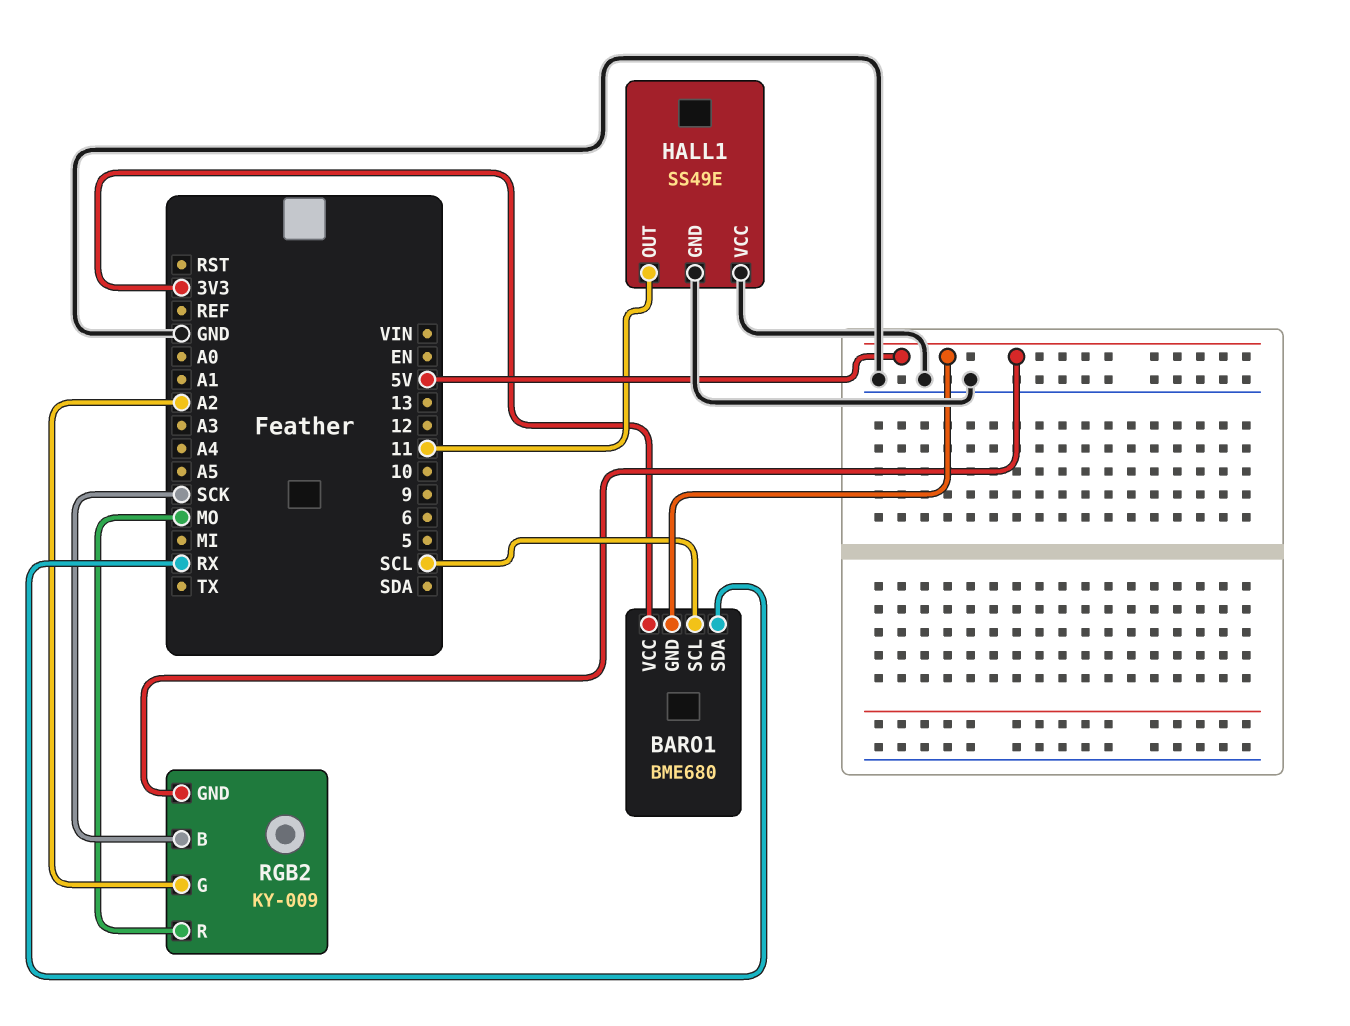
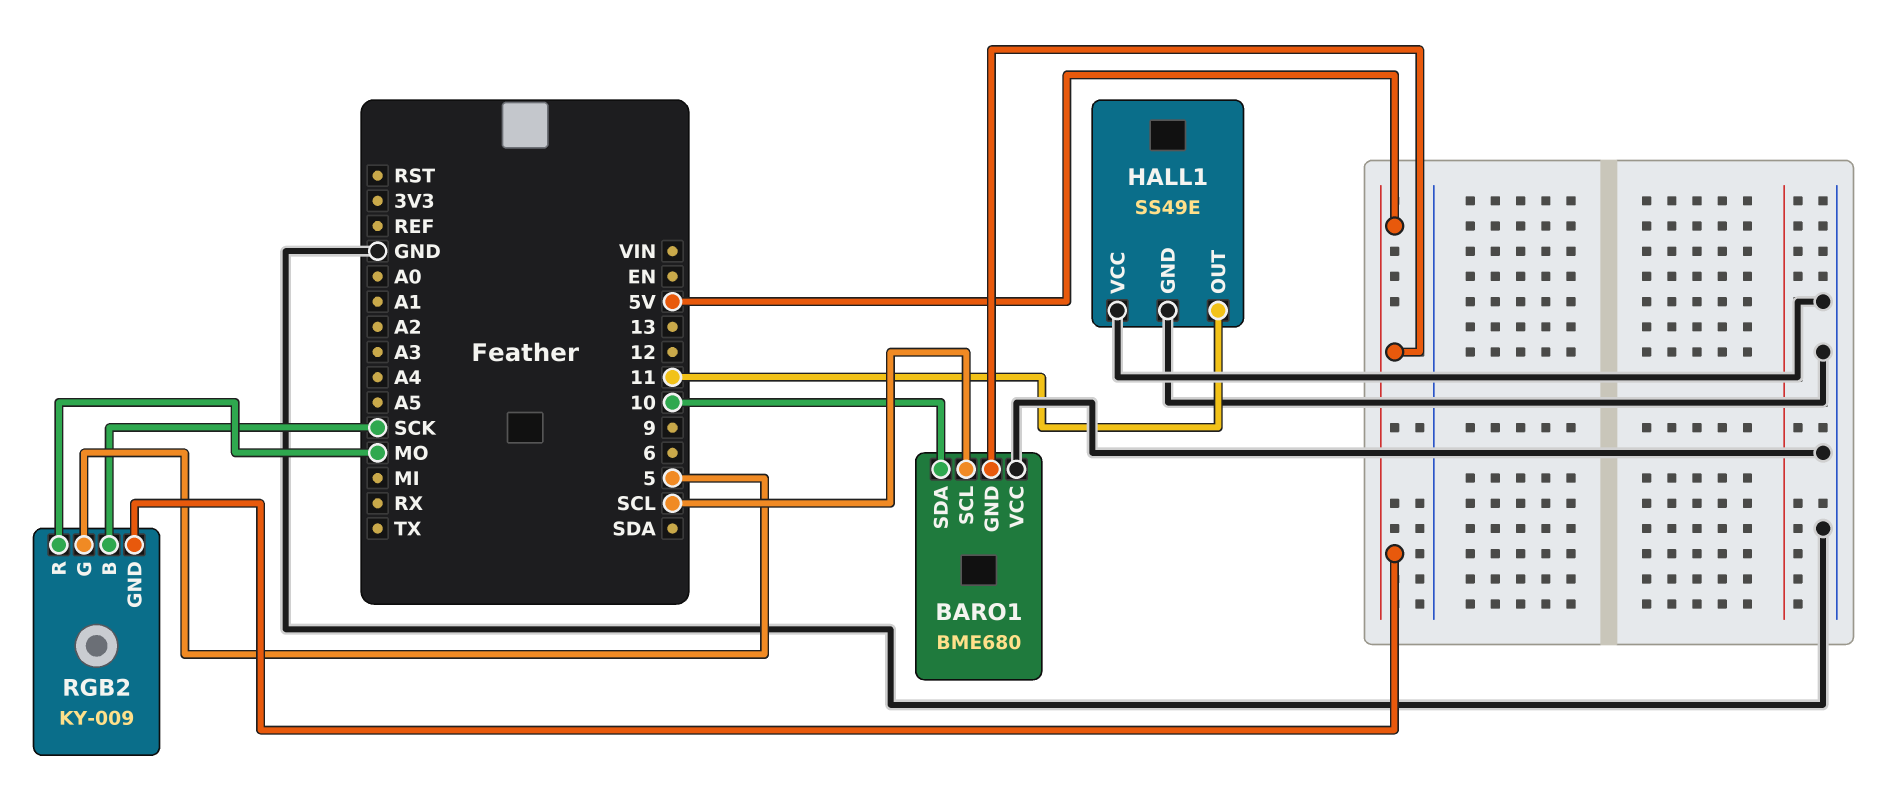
BARO1 pin SDA: RX -> 10
BARO1 pin VCC: 3V3 -> GND
RGB2 pin G: A2 -> 5

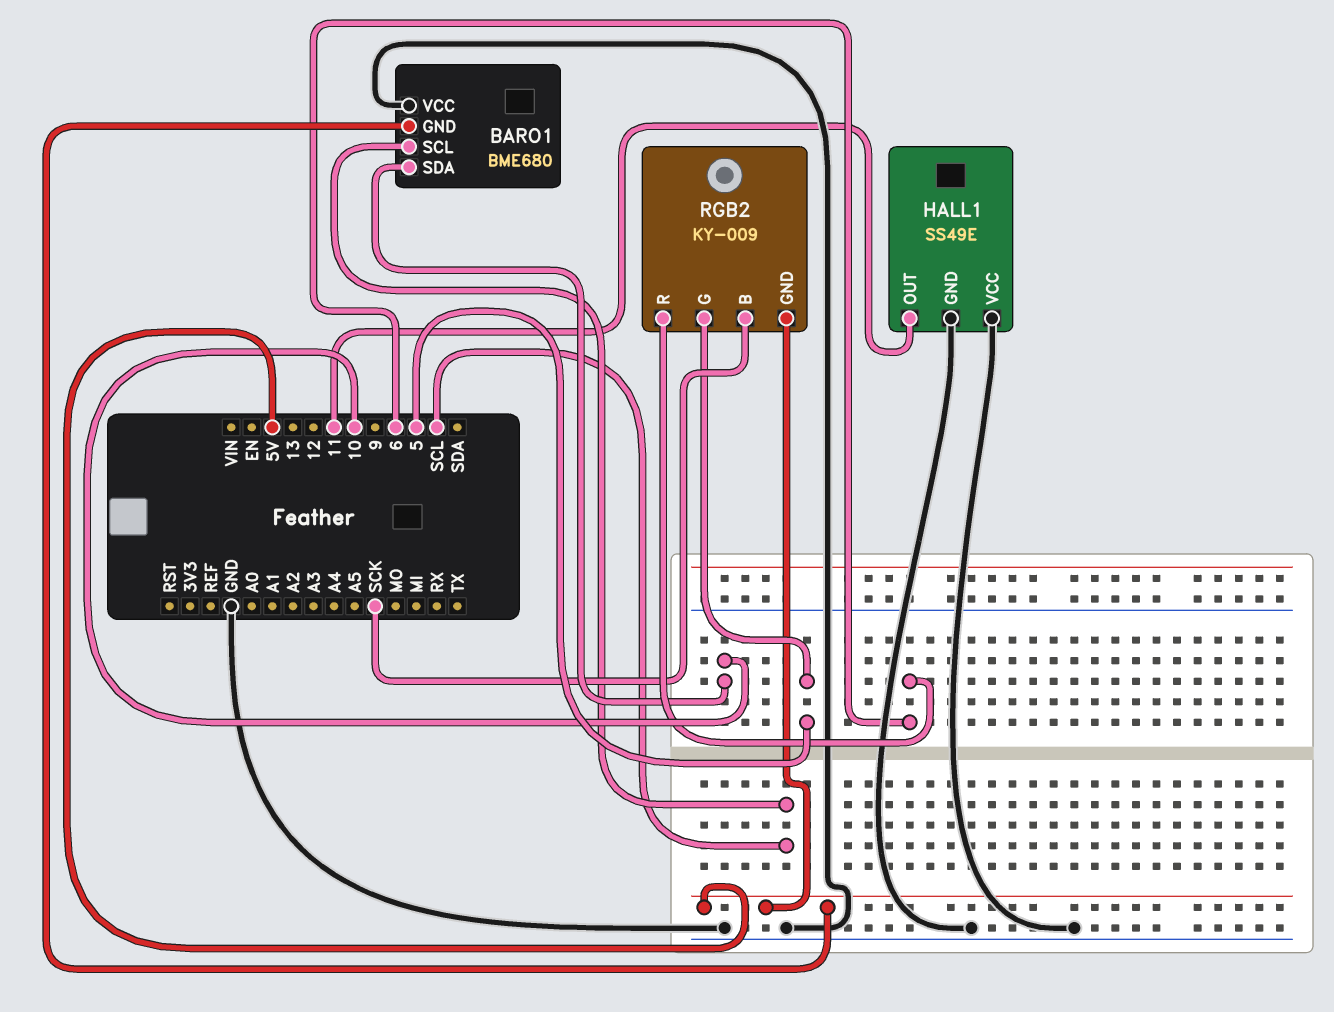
RGB2 pin R: MO -> 6

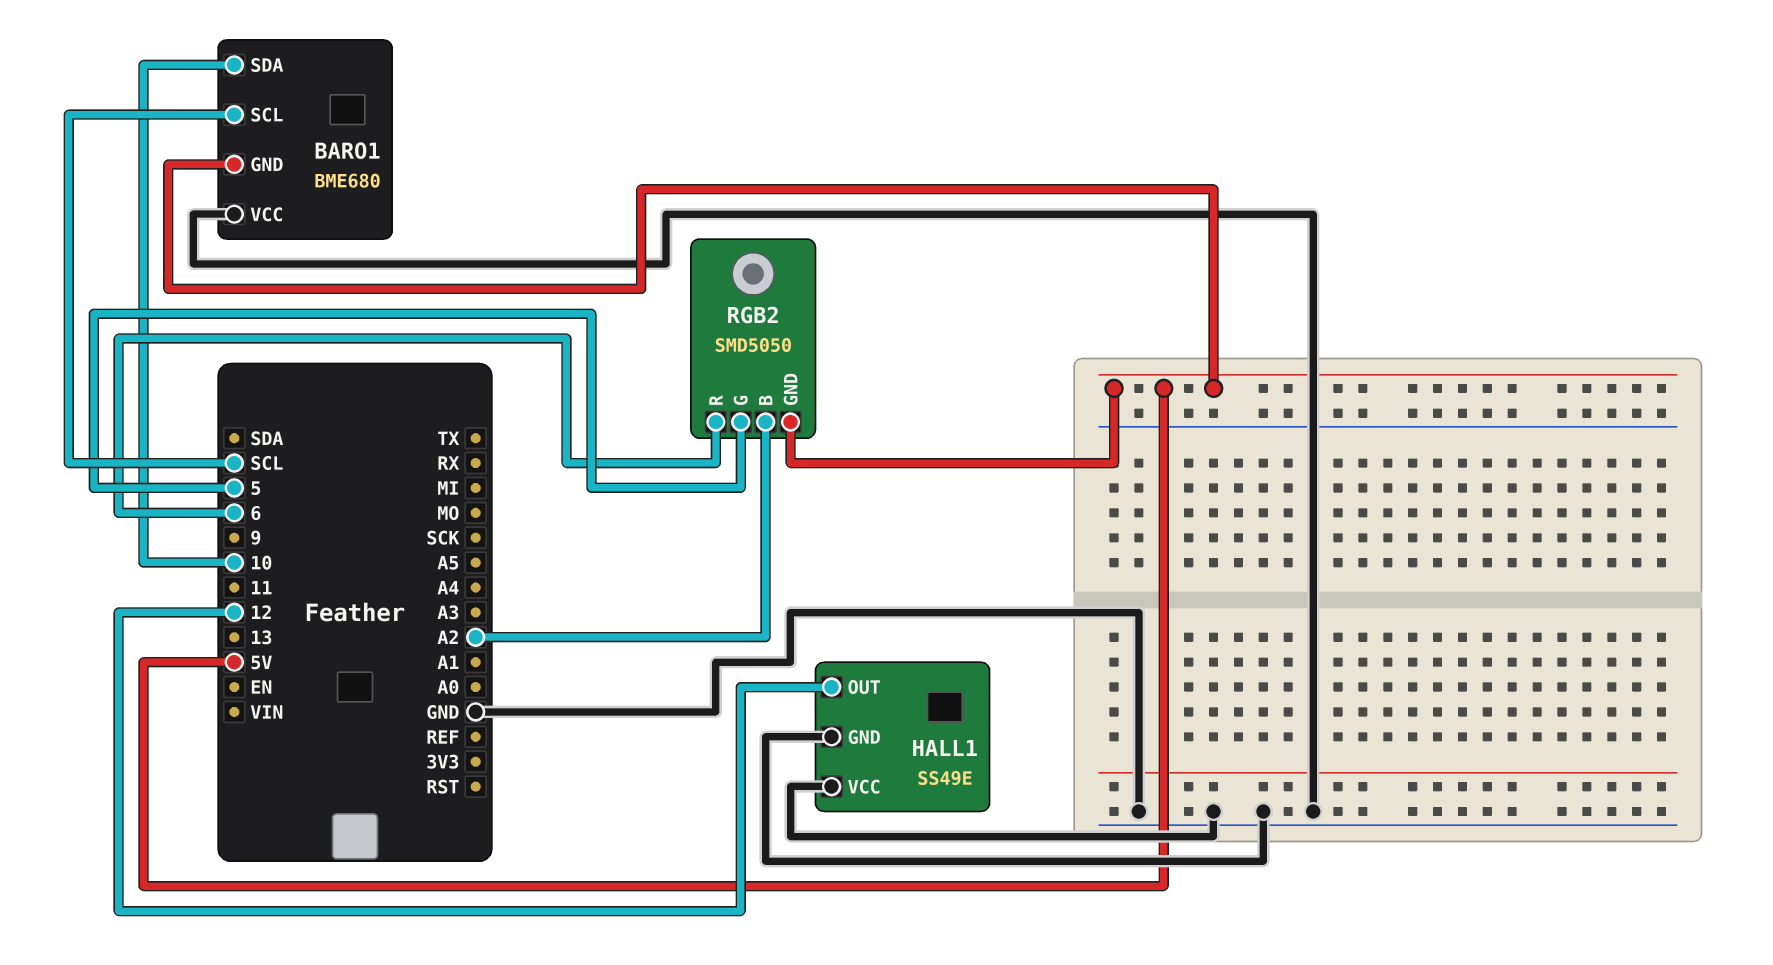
HALL1 pin OUT: 11 -> 12
RGB2: KY-009 -> SMD5050
RGB2 pin B: SCK -> A2

